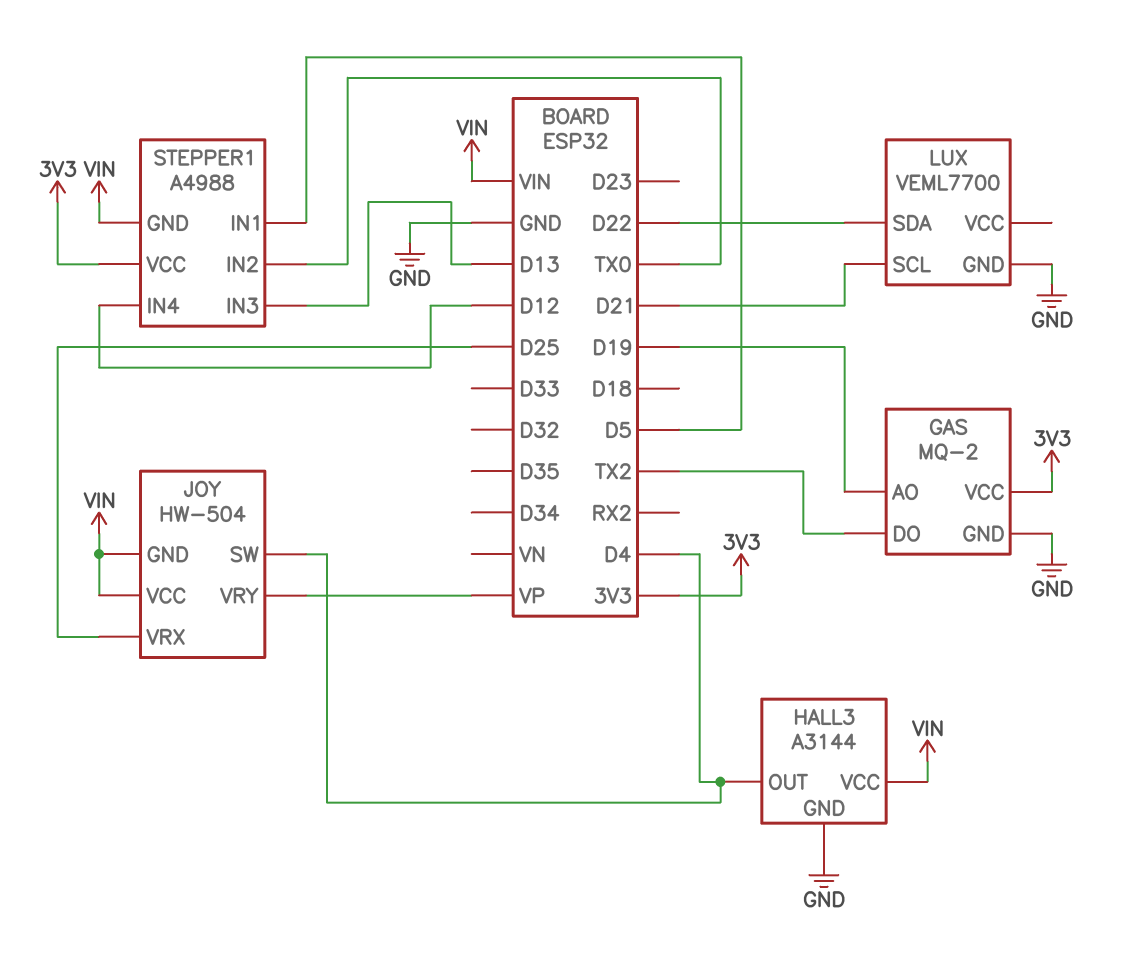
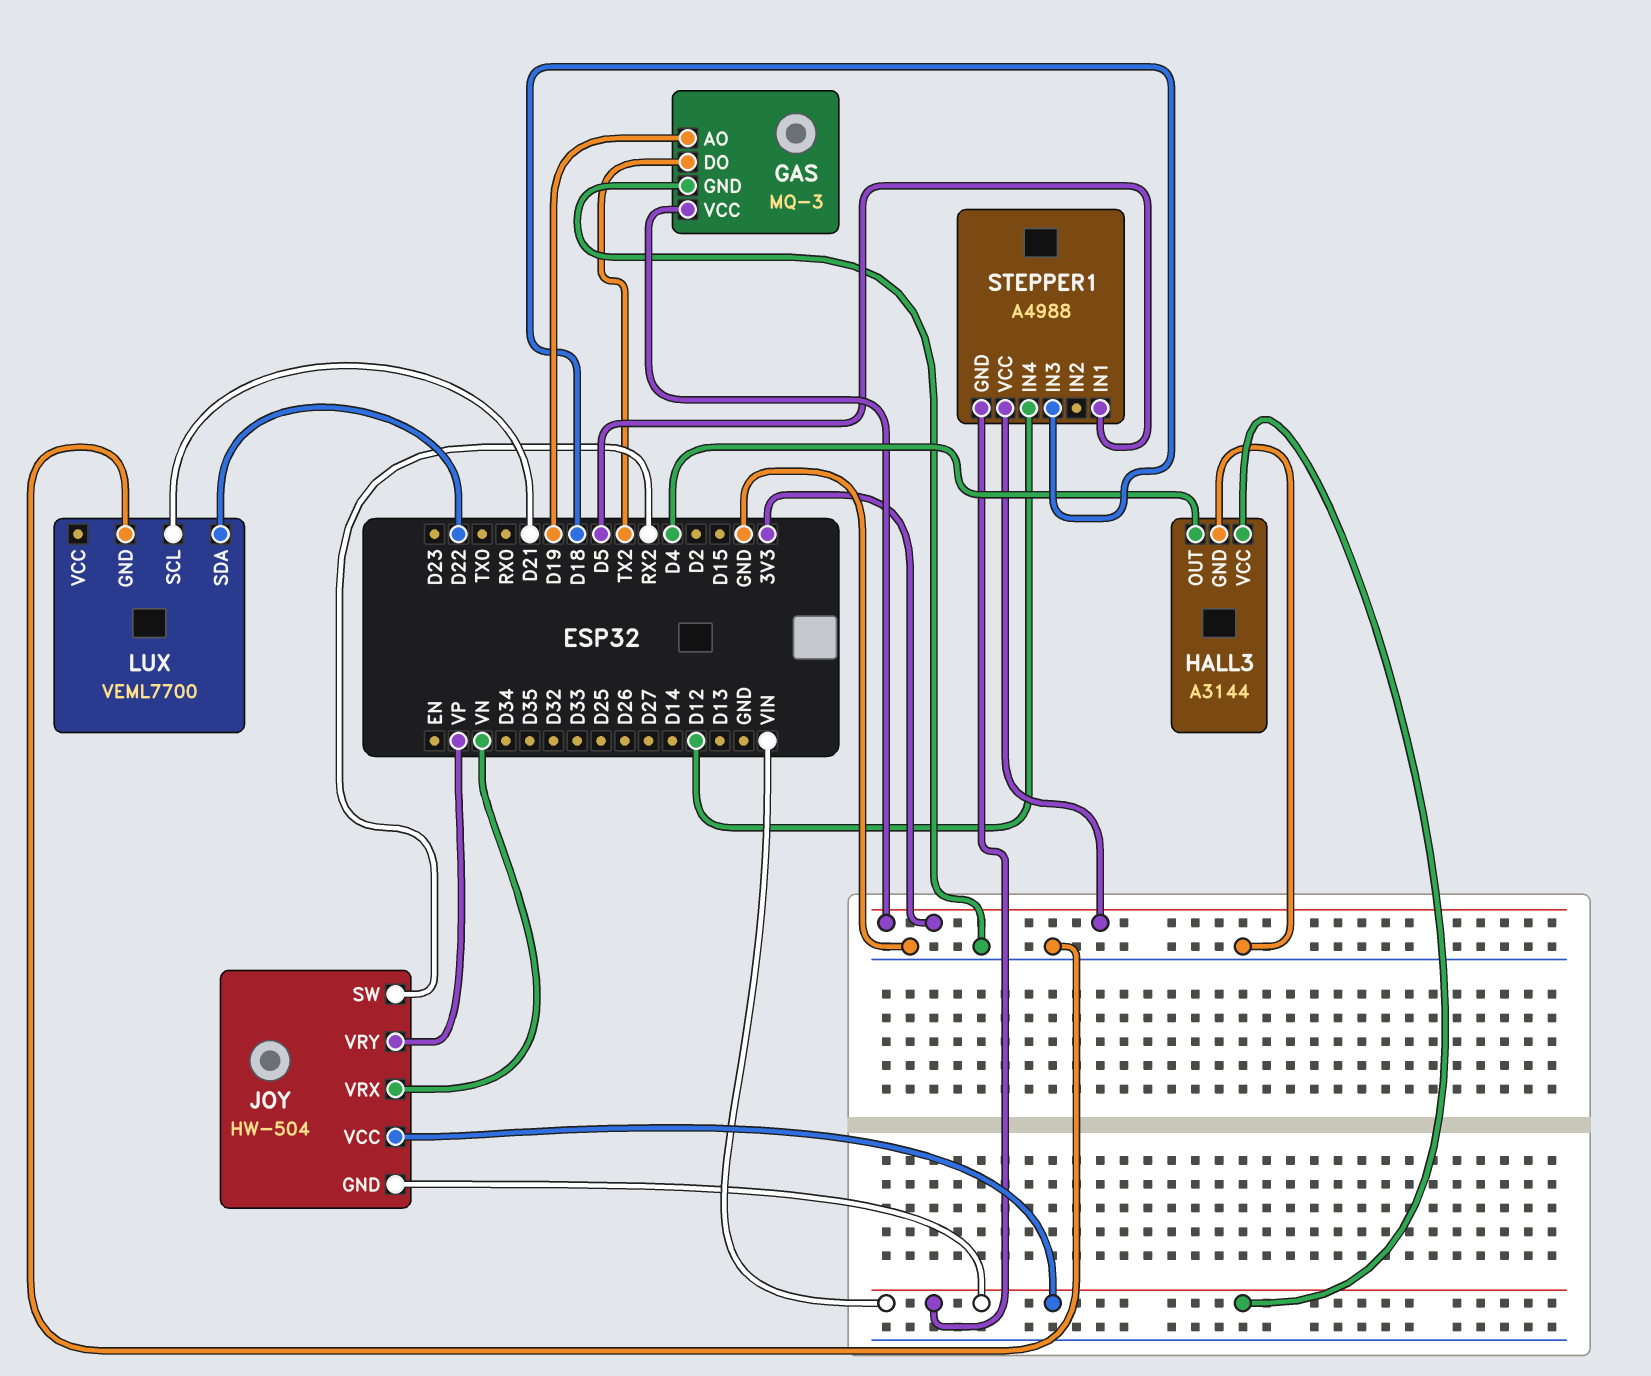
GAS: MQ-2 -> MQ-3
JOY pin SW: D4 -> RX2
JOY pin VRX: D25 -> VN
STEPPER1 pin IN2: TX0 -> none
STEPPER1 pin IN3: D13 -> D18

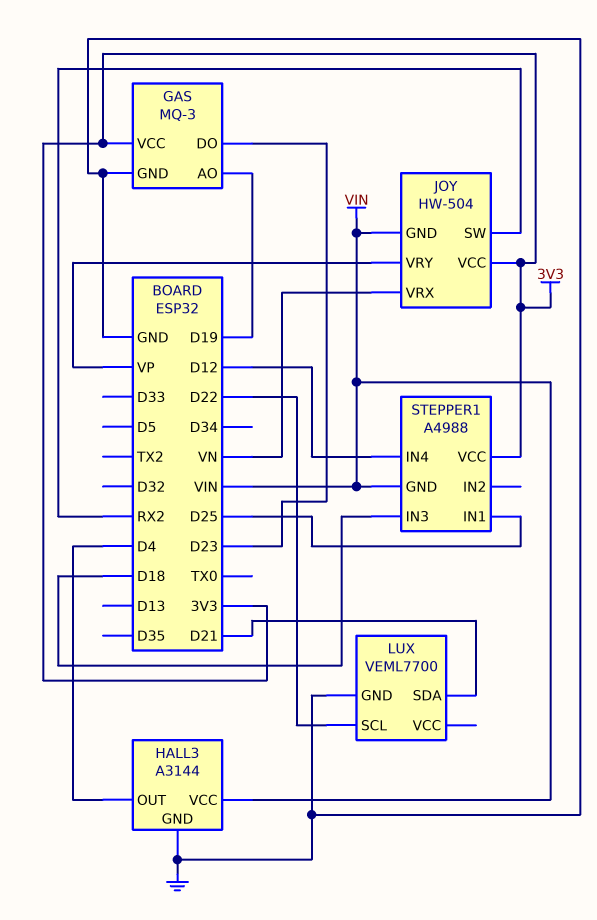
GAS pin DO: TX2 -> D23
JOY pin VCC: VIN -> 3V3
LUX pin SCL: D21 -> D22
LUX pin SDA: D22 -> D21
STEPPER1 pin IN1: D5 -> D25

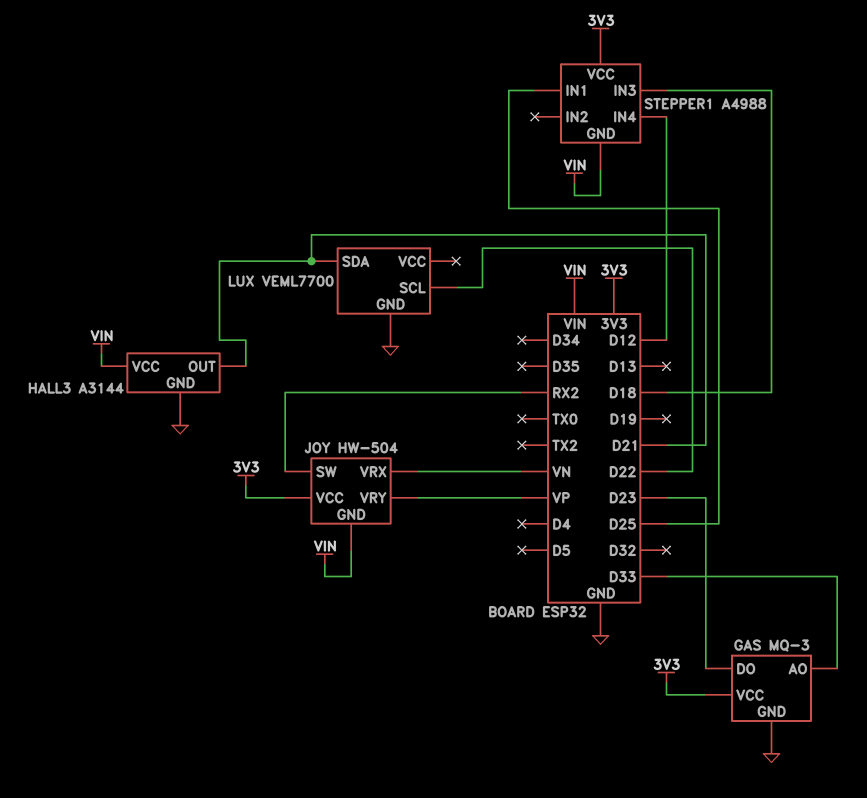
GAS pin AO: D19 -> D33
HALL3 pin OUT: D4 -> D21

